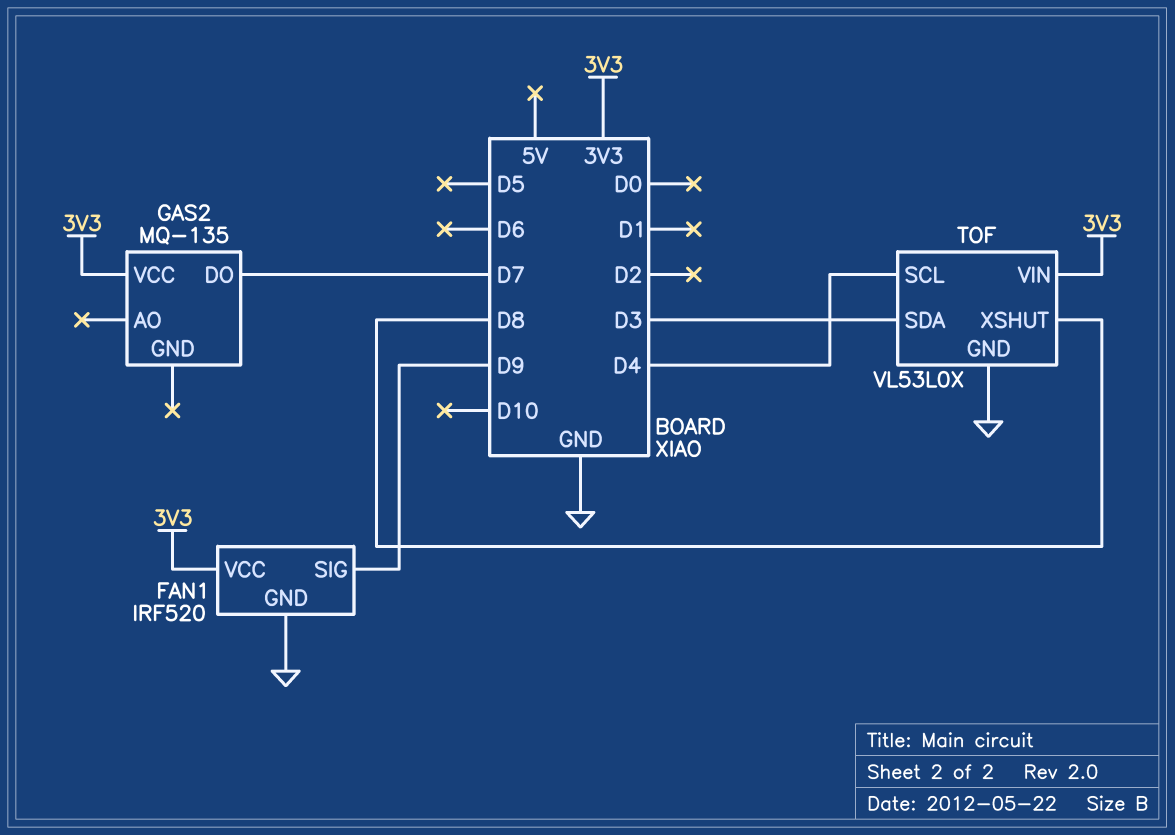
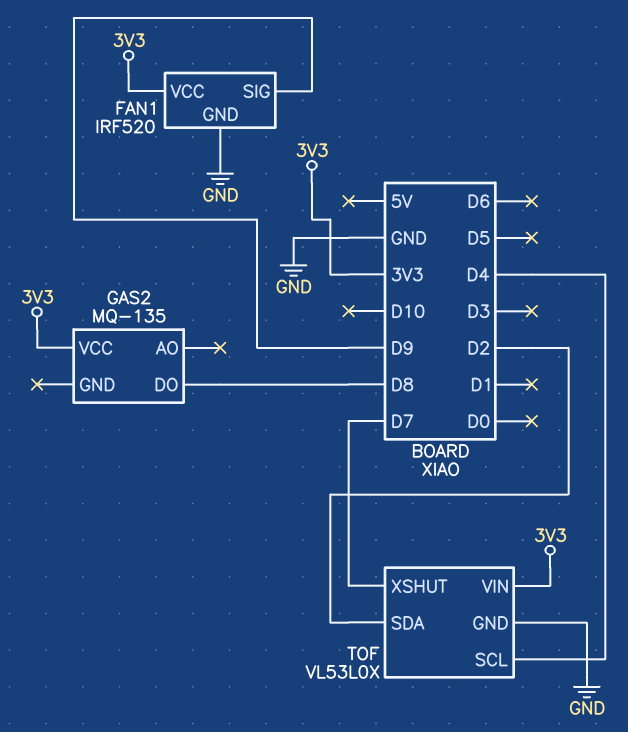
GAS2 pin DO: D7 -> D8
TOF pin SDA: D3 -> D2
TOF pin XSHUT: D8 -> D7

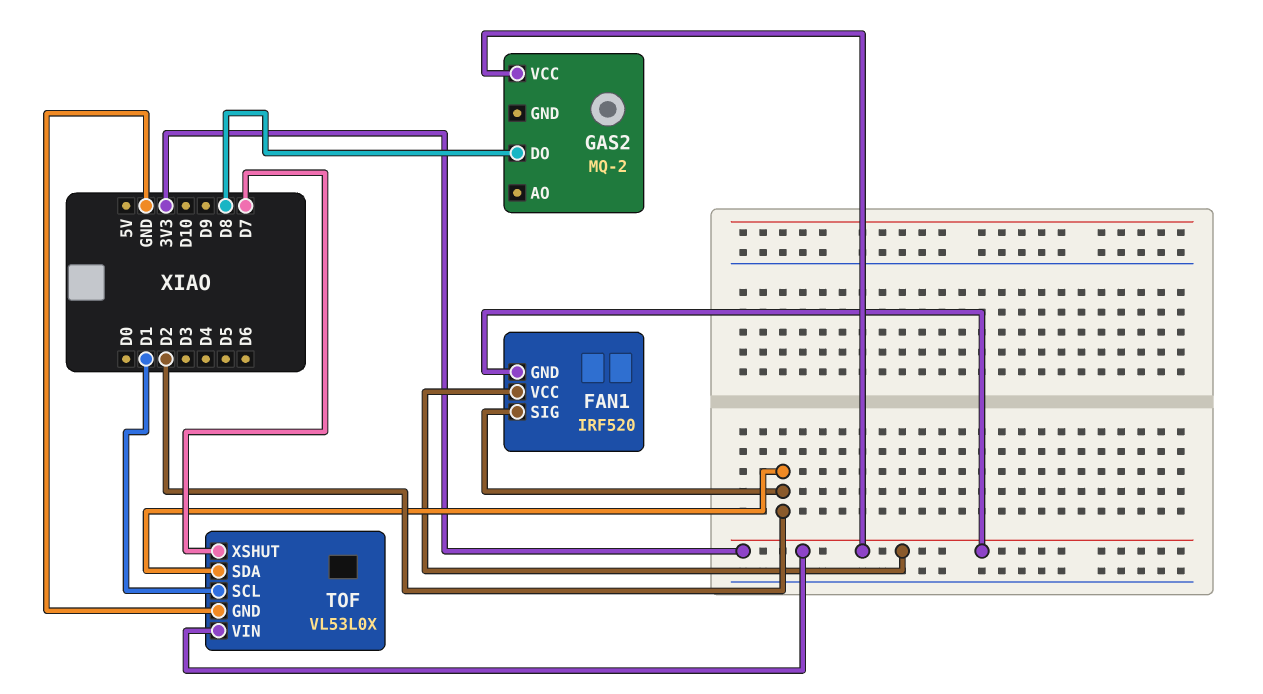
FAN1 pin GND: GND -> 3V3
FAN1 pin SIG: D9 -> D2
GAS2: MQ-135 -> MQ-2
TOF pin SCL: D4 -> D1

